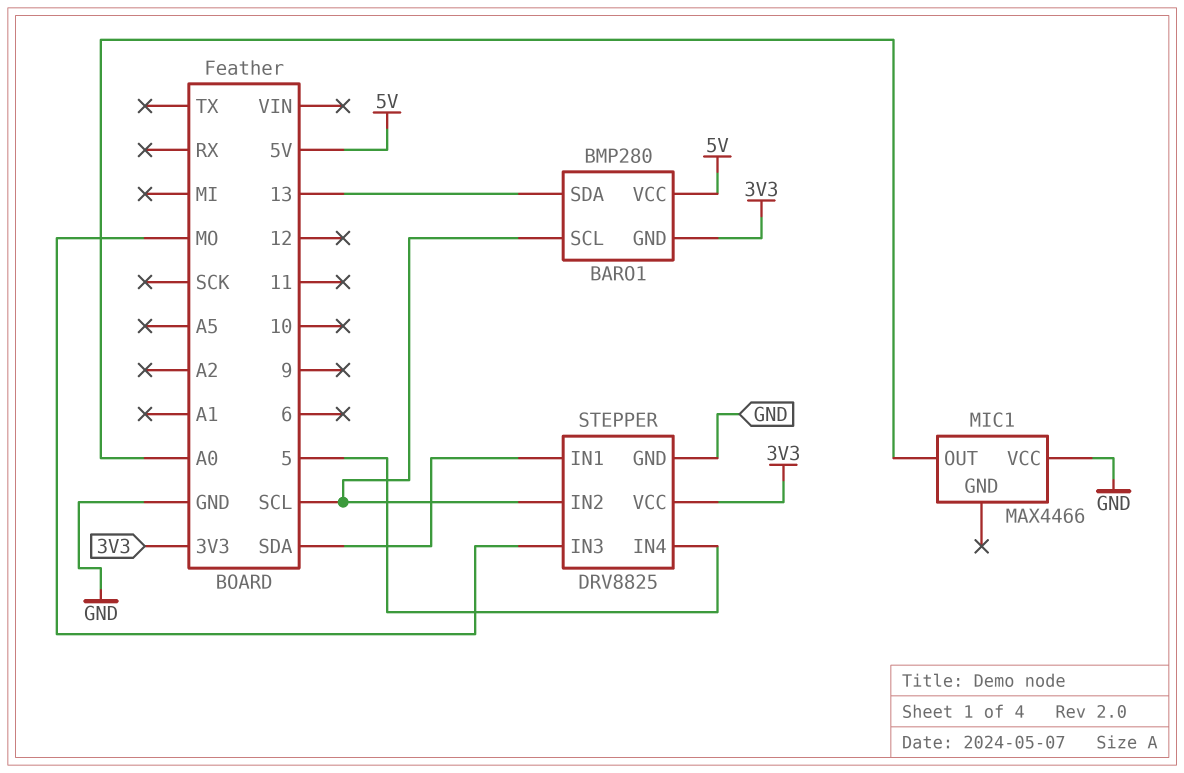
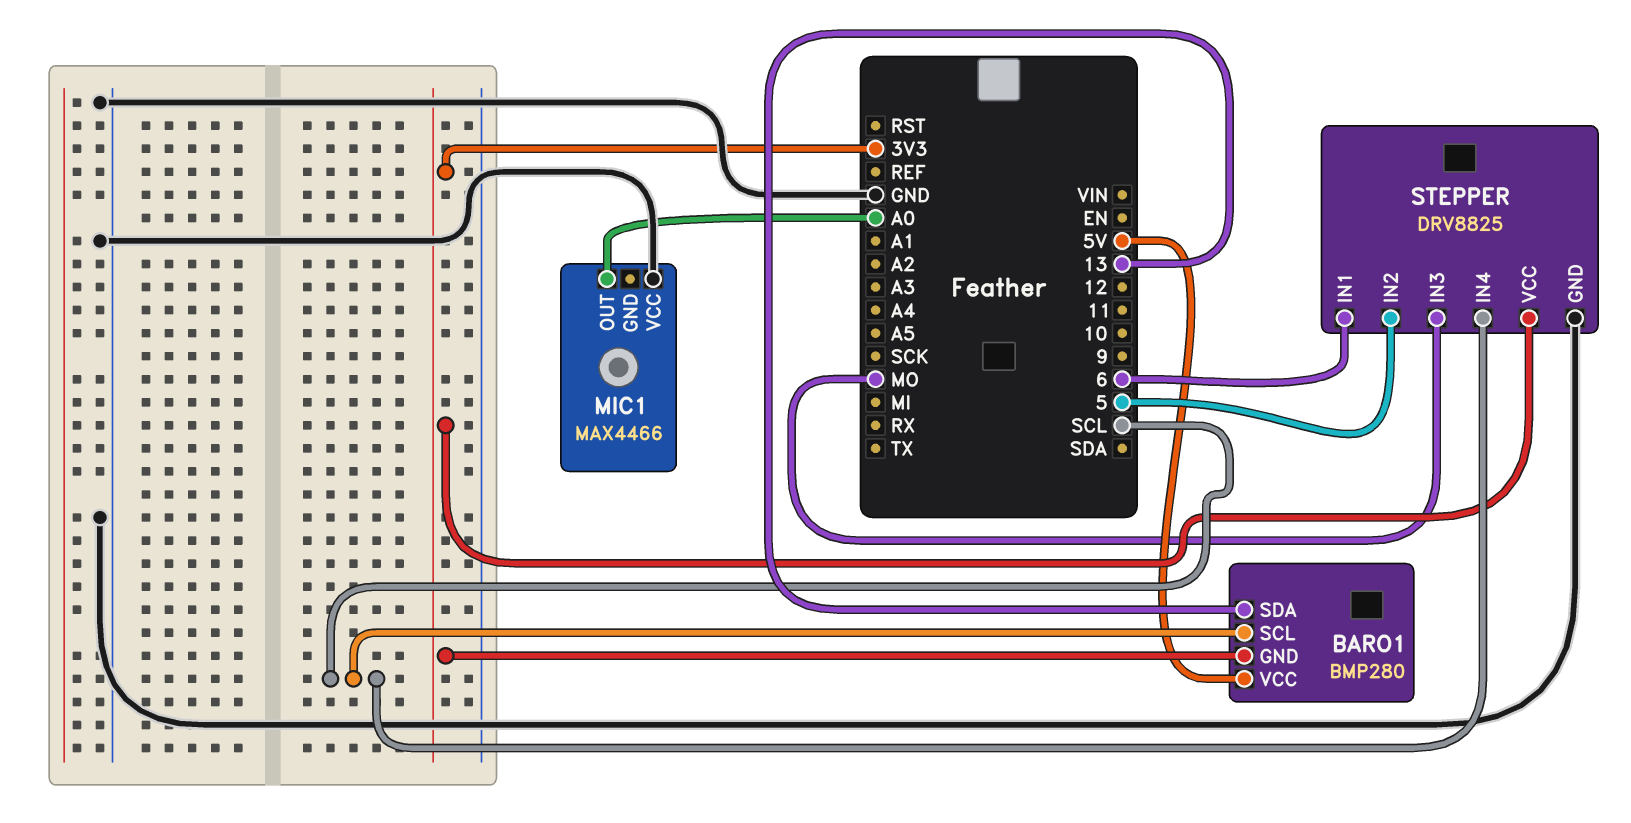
STEPPER pin IN1: SDA -> 6
STEPPER pin IN2: SCL -> 5
STEPPER pin IN4: 5 -> SCL

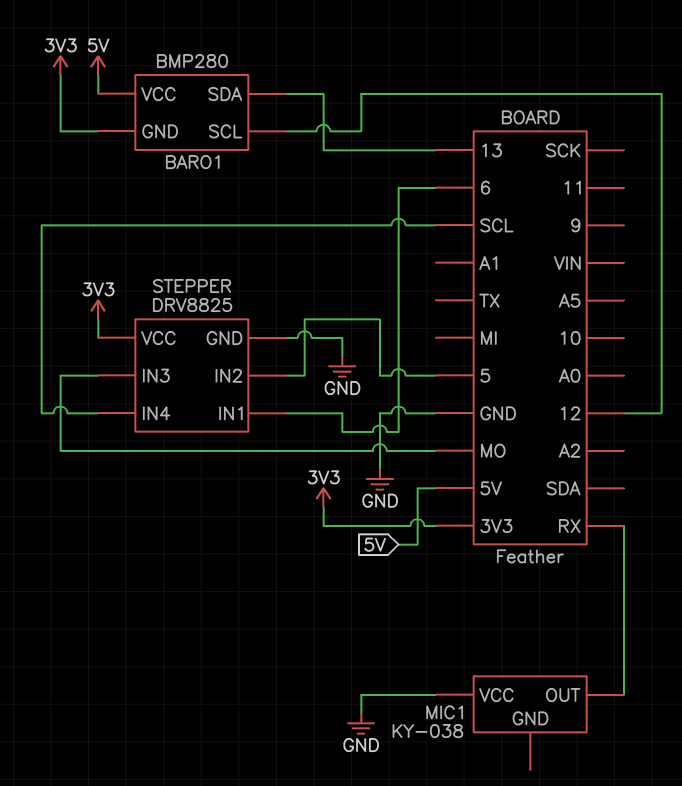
BARO1 pin SCL: SCL -> 12
MIC1: MAX4466 -> KY-038
MIC1 pin OUT: A0 -> RX

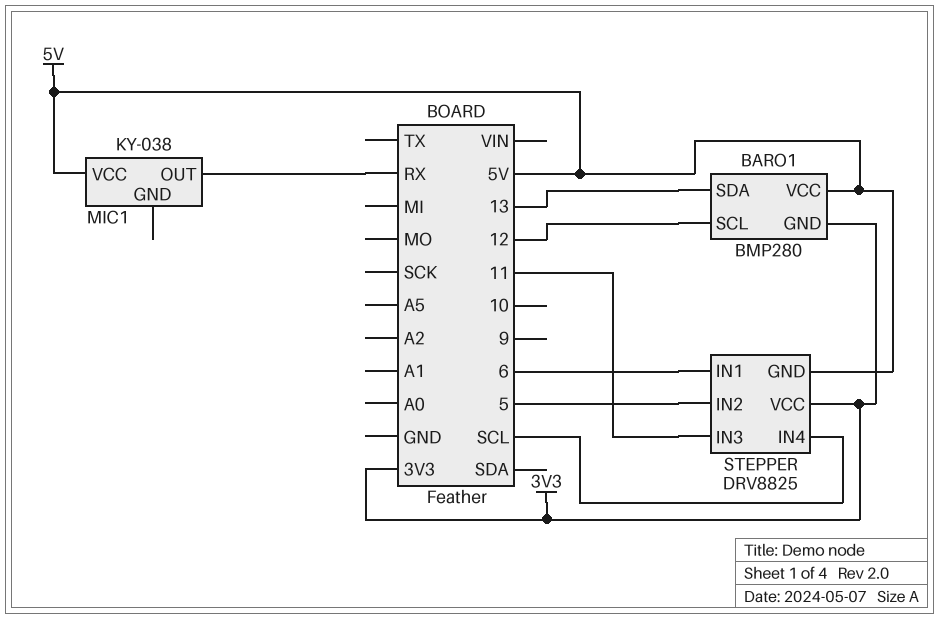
MIC1 pin VCC: GND -> 5V
STEPPER pin GND: GND -> 5V
STEPPER pin IN3: MO -> 11

